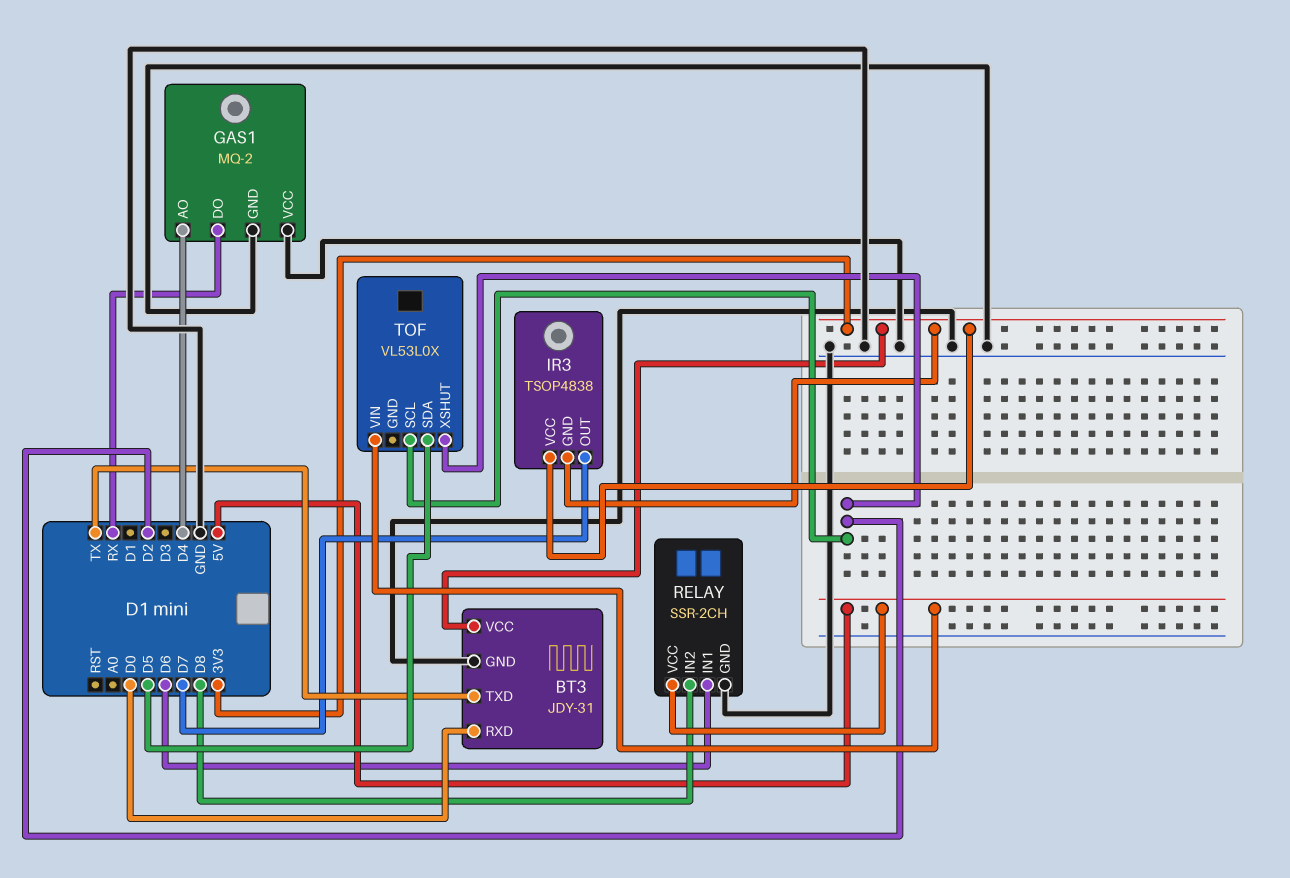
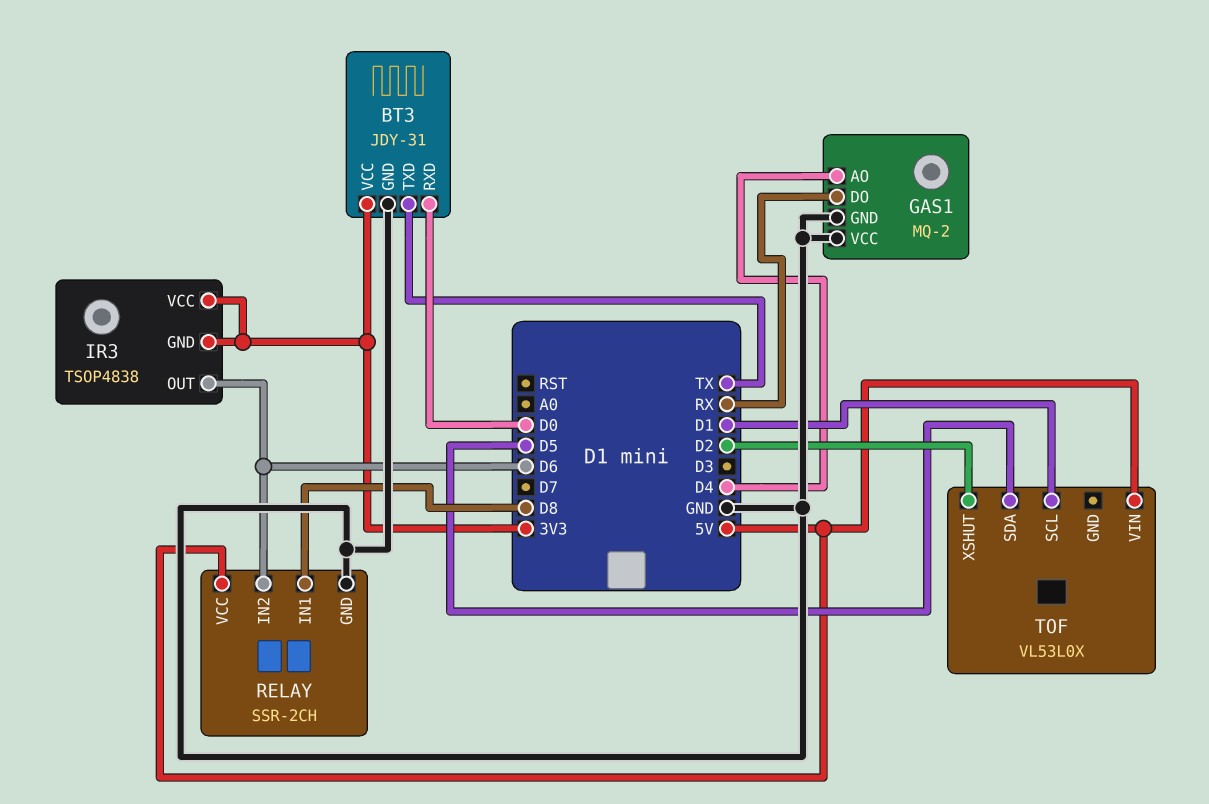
IR3 pin OUT: D7 -> D6
RELAY pin IN1: D6 -> D8
RELAY pin IN2: D8 -> D6
TOF pin SCL: D2 -> D1

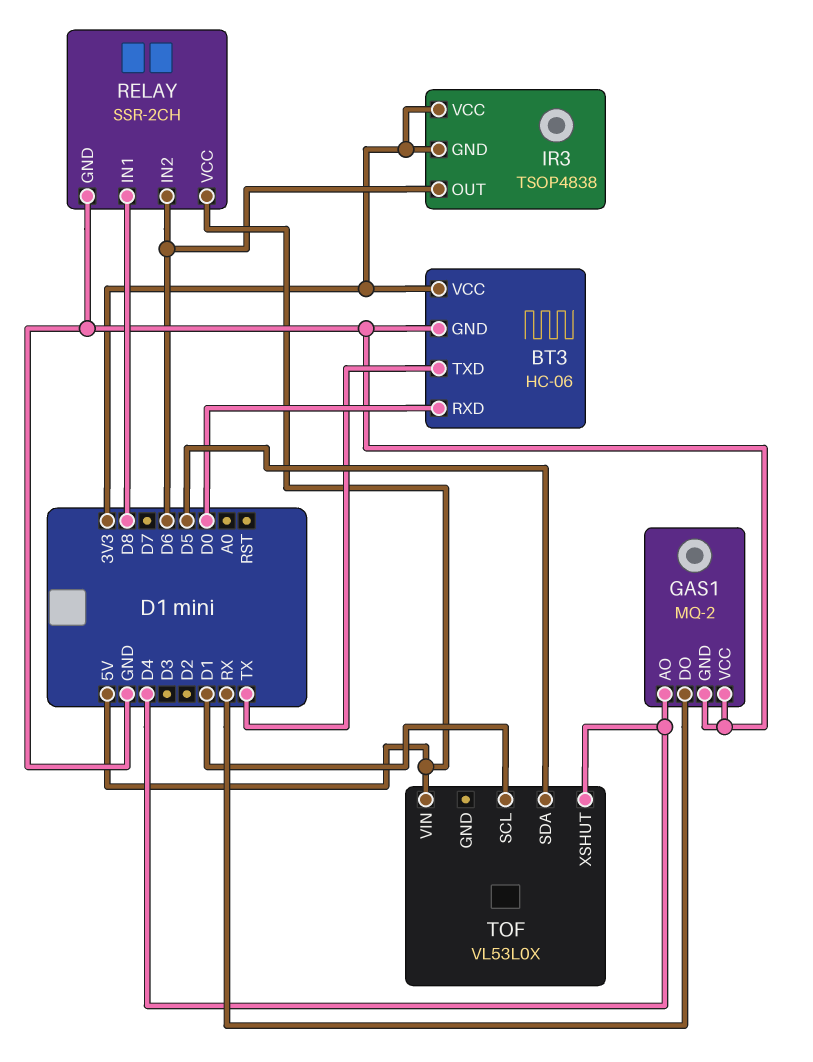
BT3: JDY-31 -> HC-06
TOF pin XSHUT: D2 -> D4

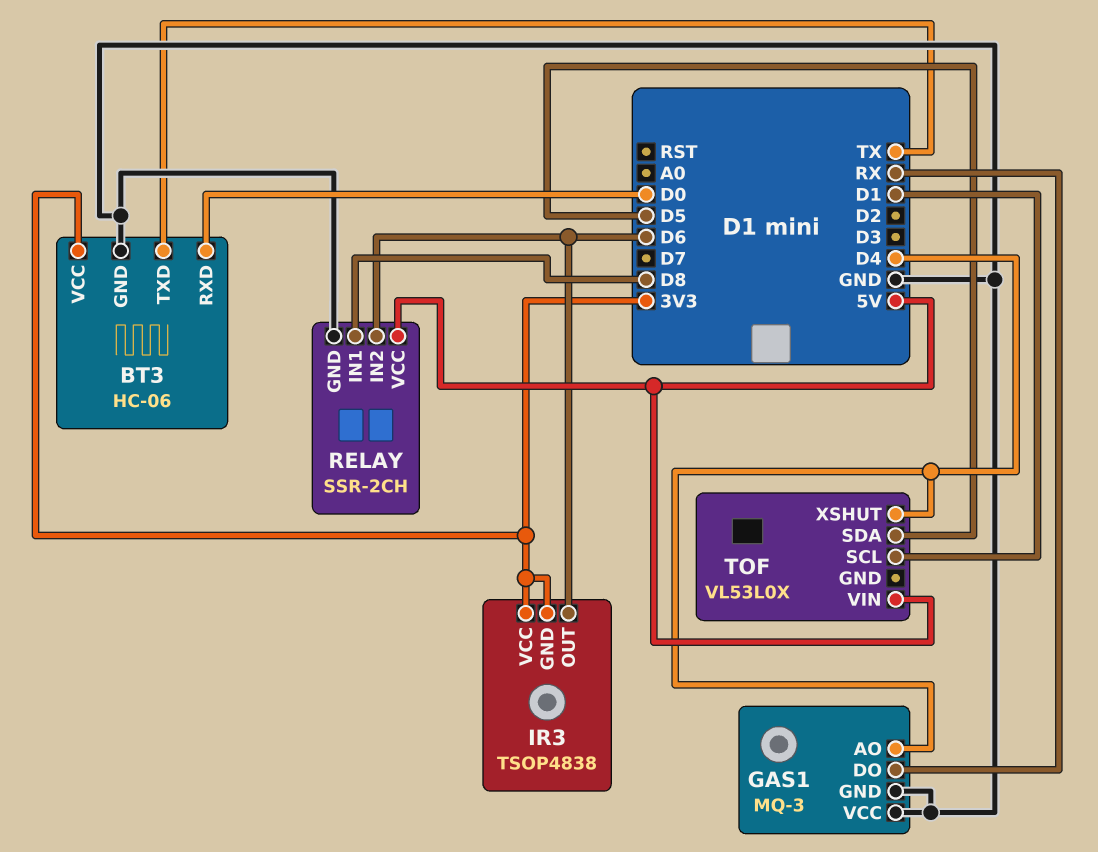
GAS1: MQ-2 -> MQ-3

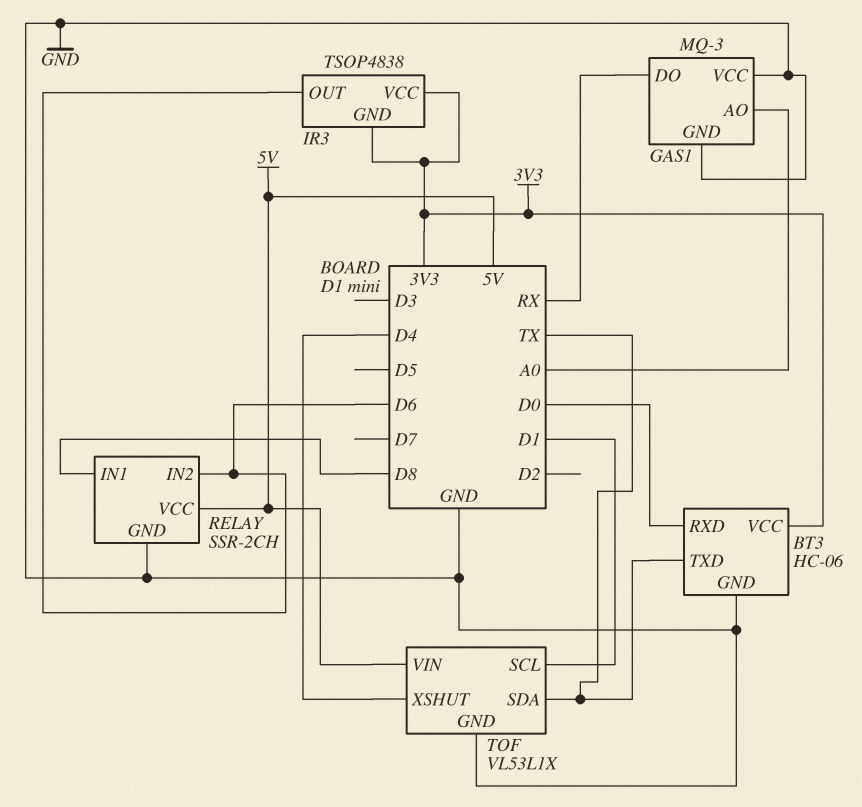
GAS1 pin AO: D4 -> A0
TOF: VL53L0X -> VL53L1X
TOF pin GND: none -> GND
TOF pin SDA: D5 -> TX

